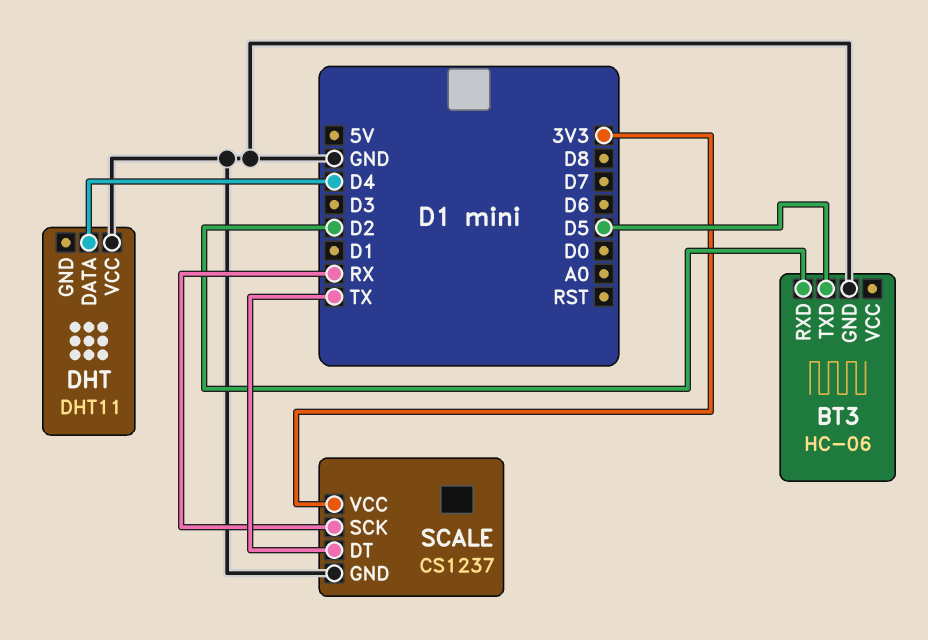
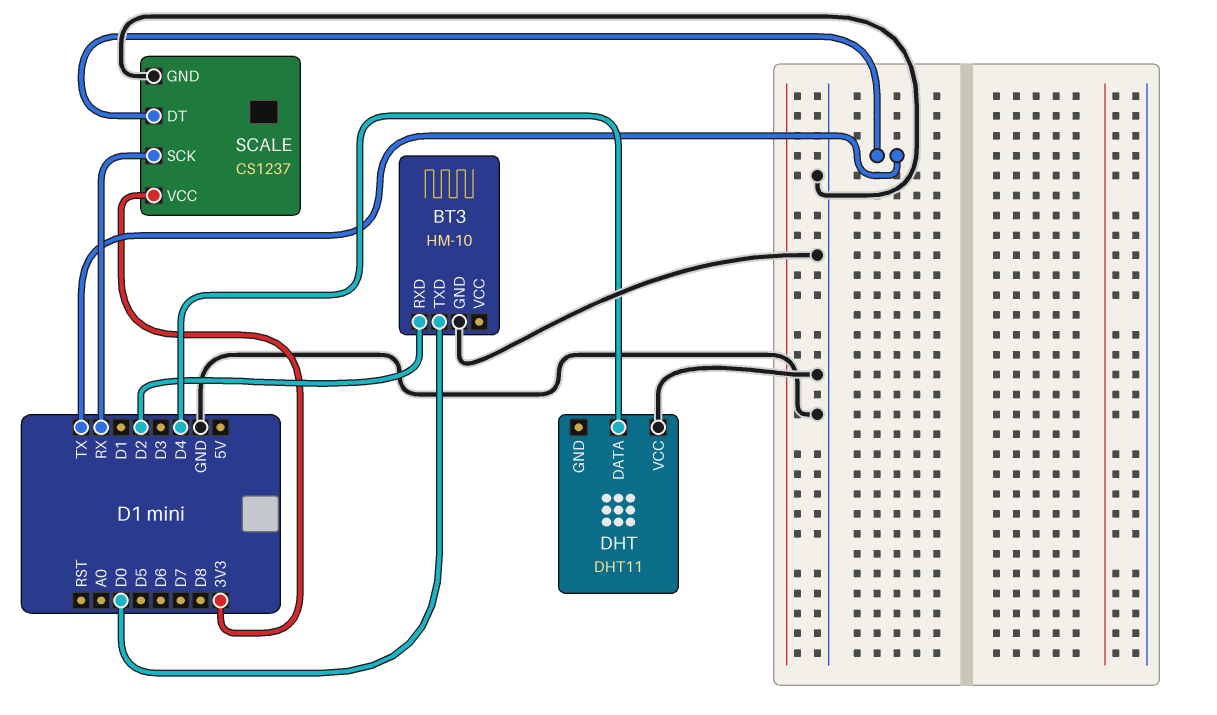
BT3: HC-06 -> HM-10
BT3 pin TXD: D5 -> D0

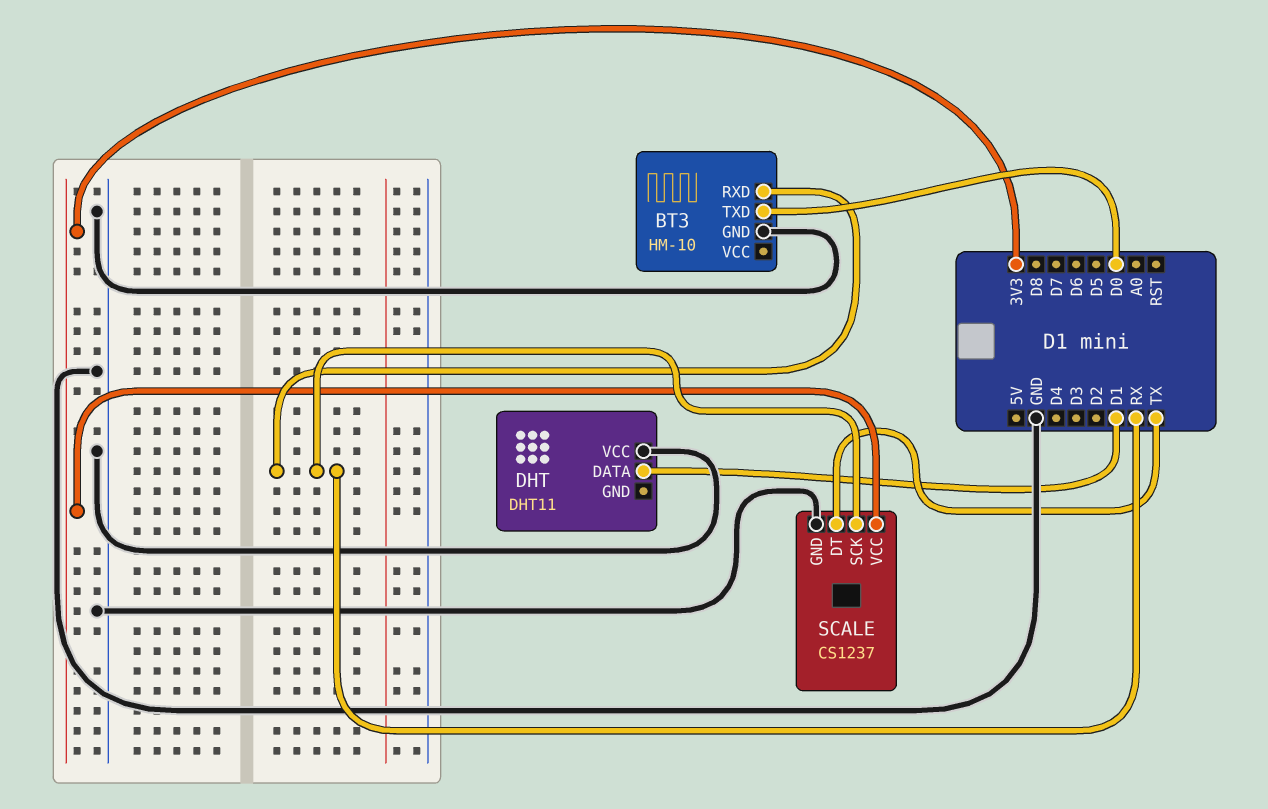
BT3 pin RXD: D2 -> RX
DHT pin DATA: D4 -> D1

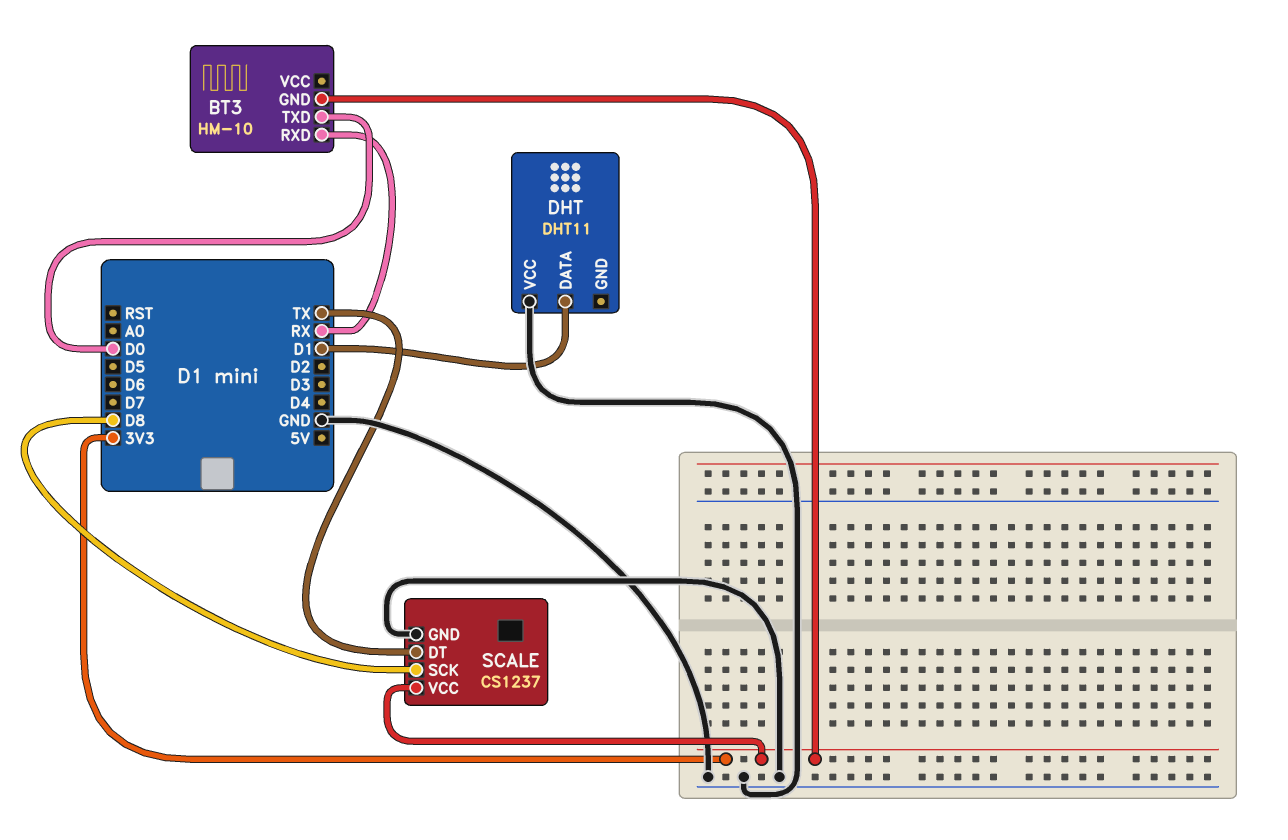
BT3 pin GND: GND -> 3V3
SCALE pin SCK: RX -> D8

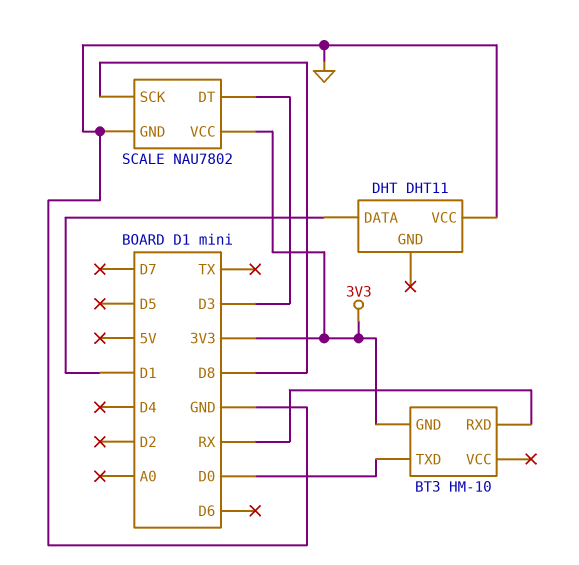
SCALE: CS1237 -> NAU7802
SCALE pin DT: TX -> D3

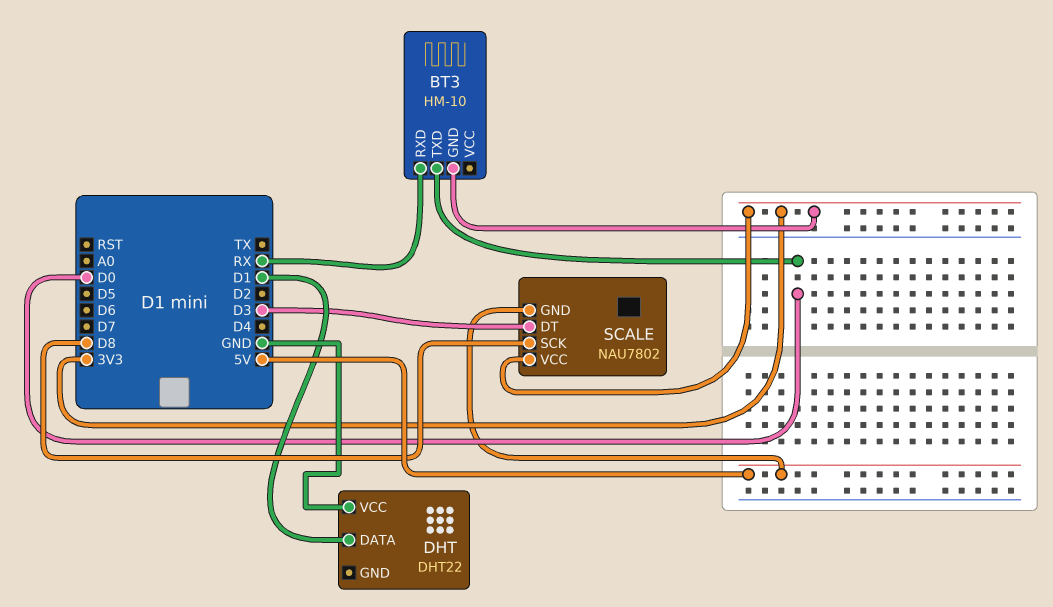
DHT: DHT11 -> DHT22
SCALE pin GND: GND -> 5V

